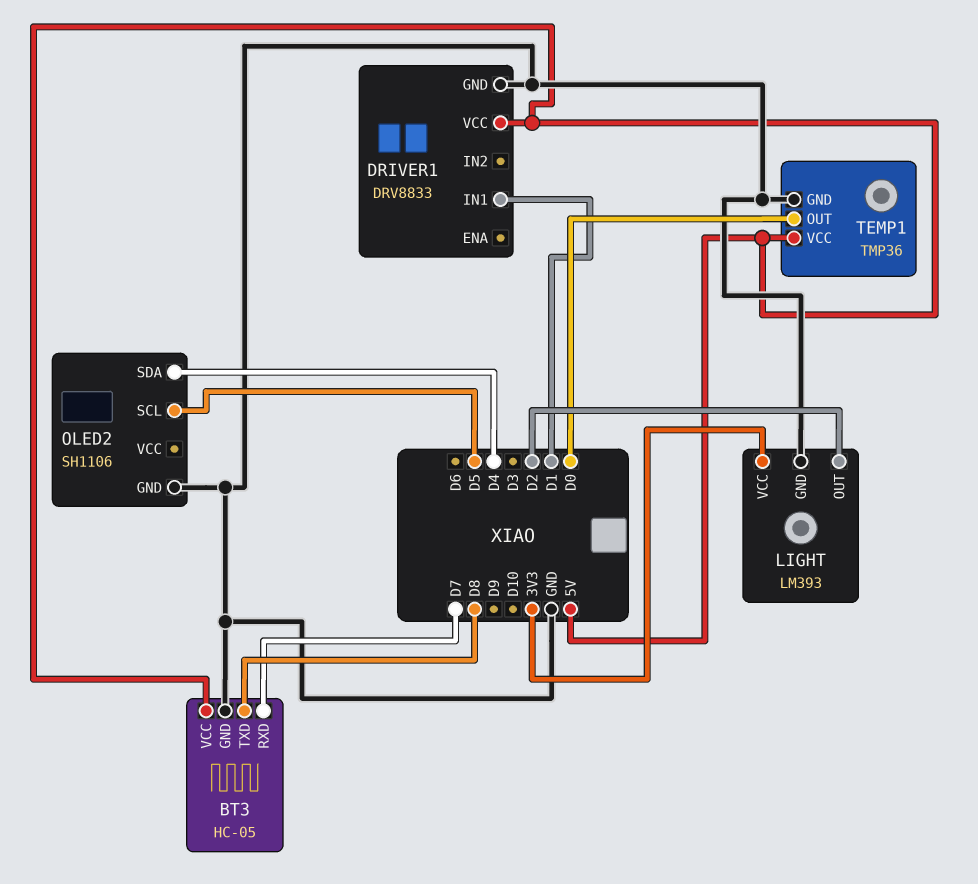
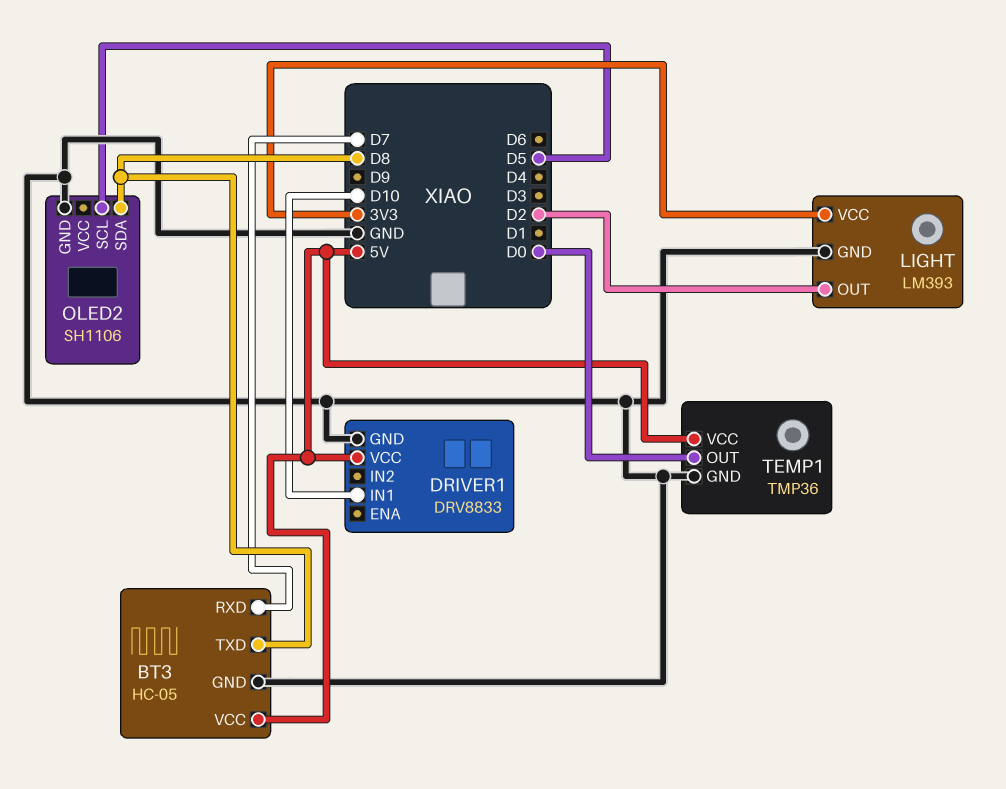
DRIVER1 pin IN1: D1 -> D10
OLED2 pin SDA: D4 -> D8

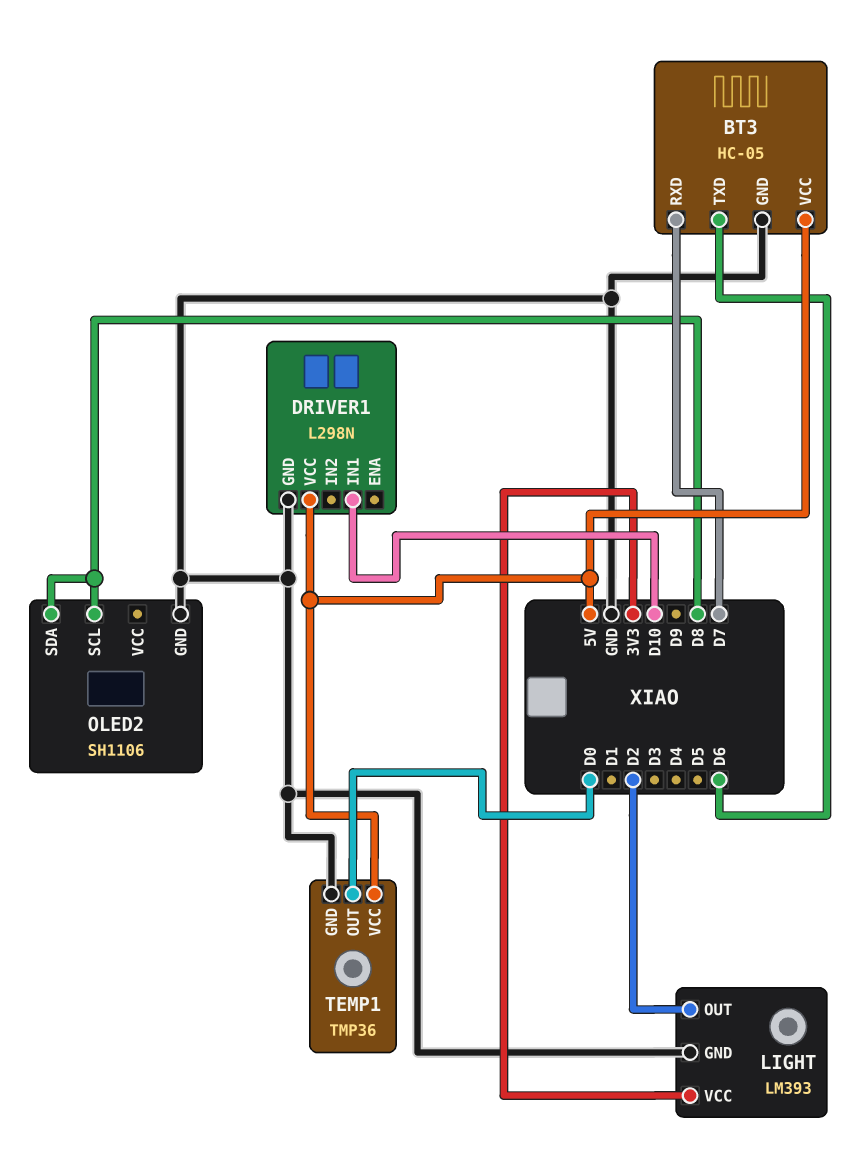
BT3 pin TXD: D8 -> D6
DRIVER1: DRV8833 -> L298N
OLED2 pin SCL: D5 -> D8

